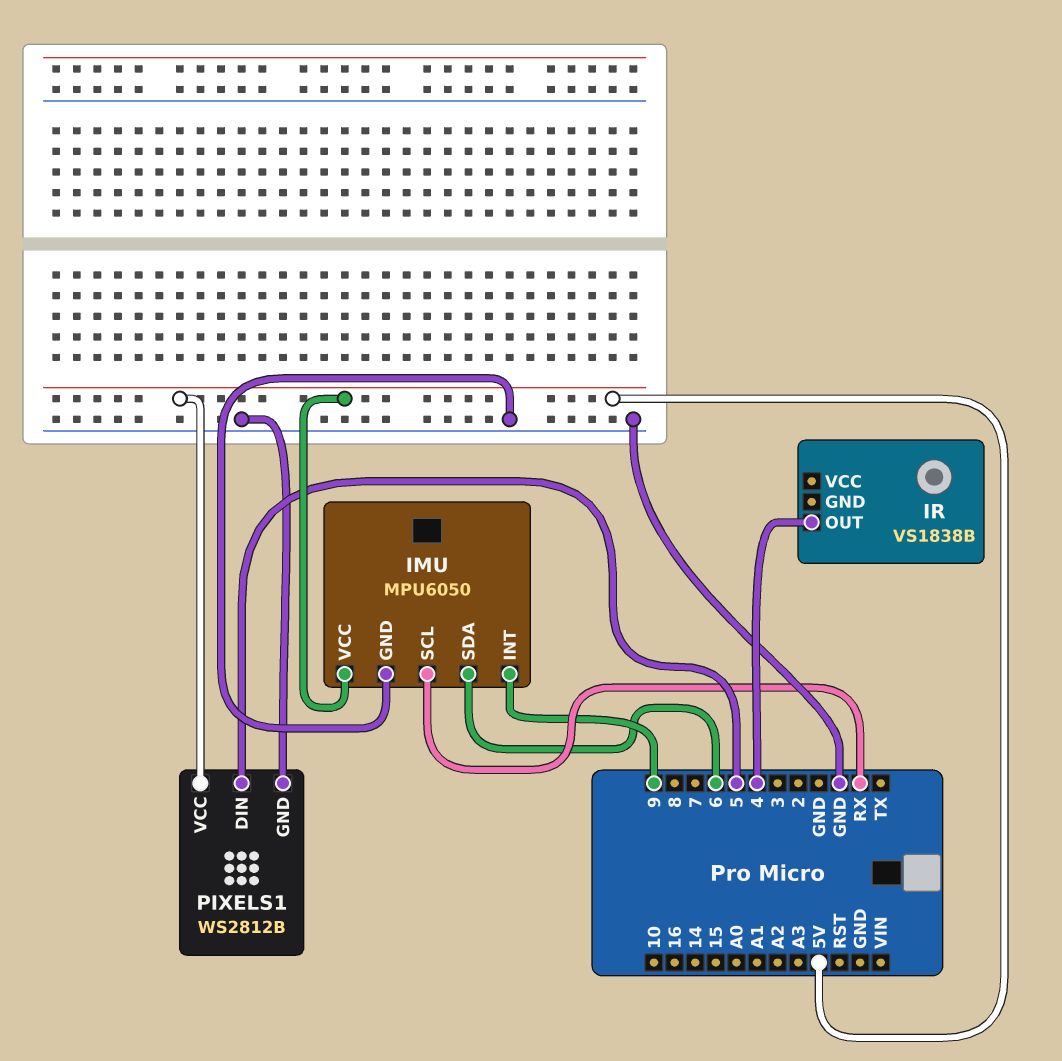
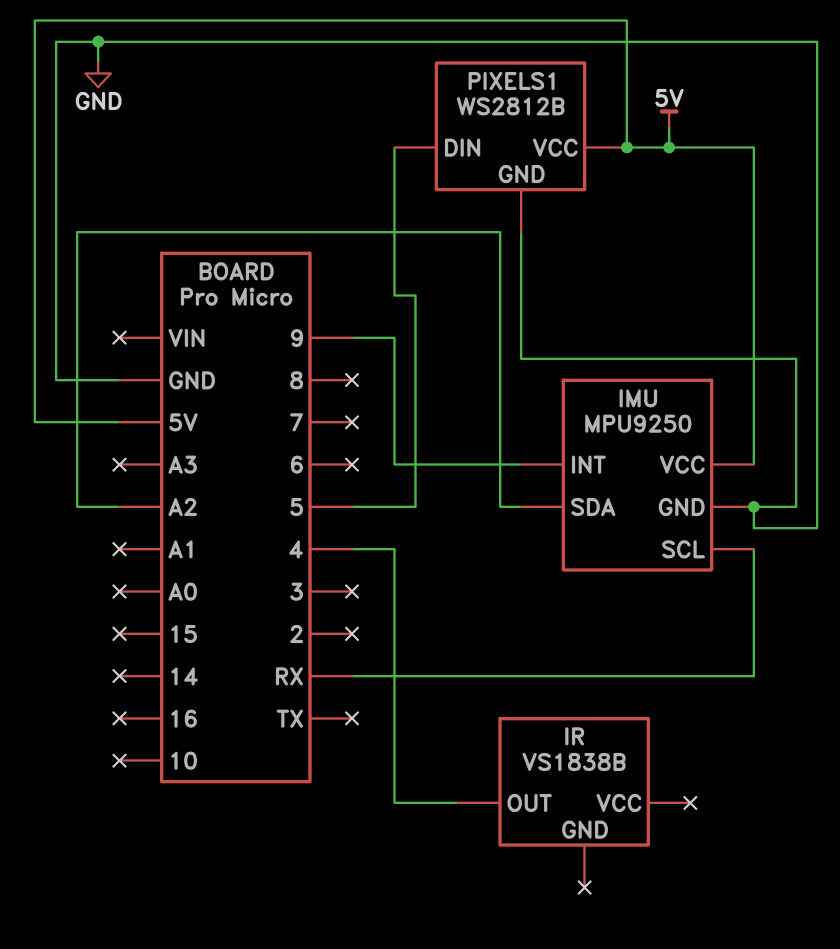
IMU: MPU6050 -> MPU9250
IMU pin SDA: 6 -> A2

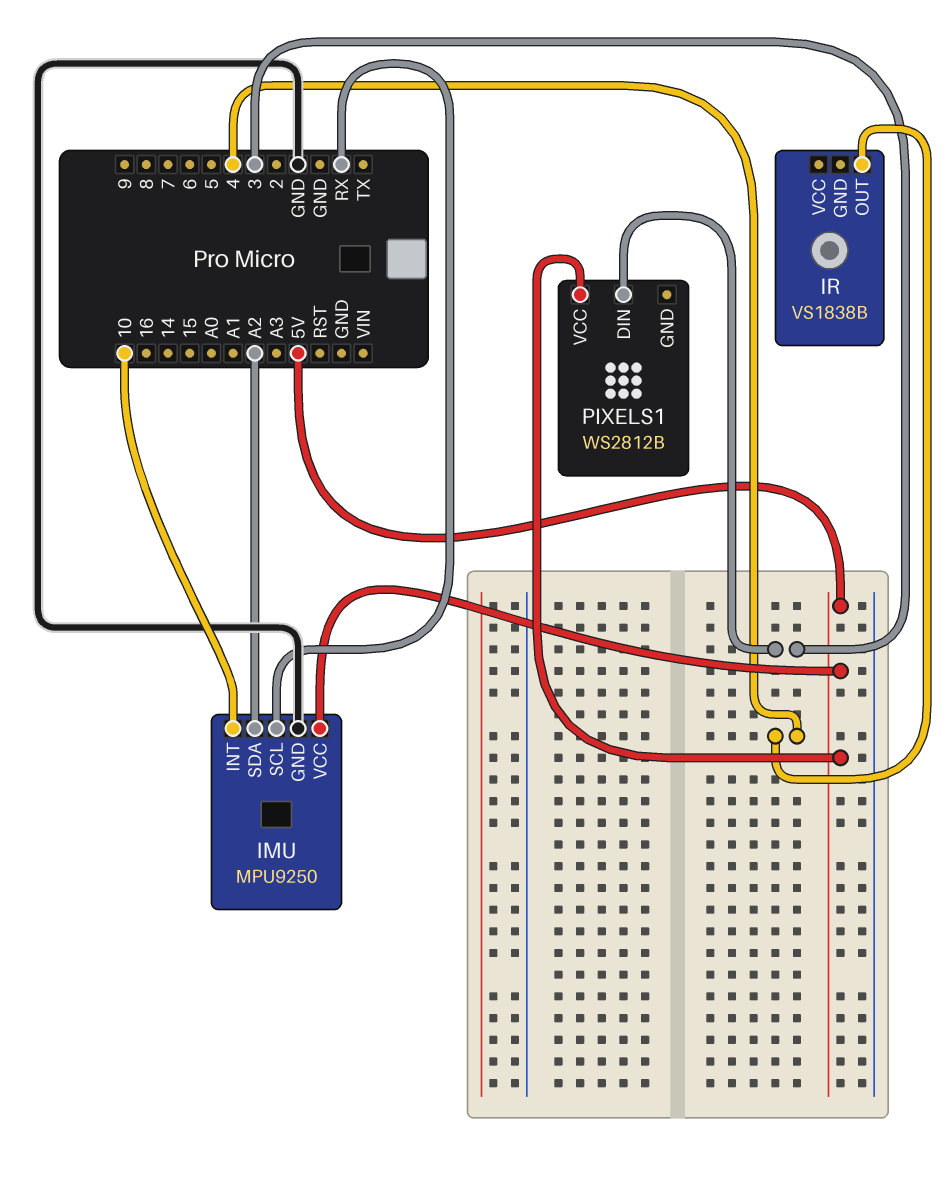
IMU pin INT: 9 -> 10
PIXELS1 pin DIN: 5 -> 3
PIXELS1 pin GND: GND -> none

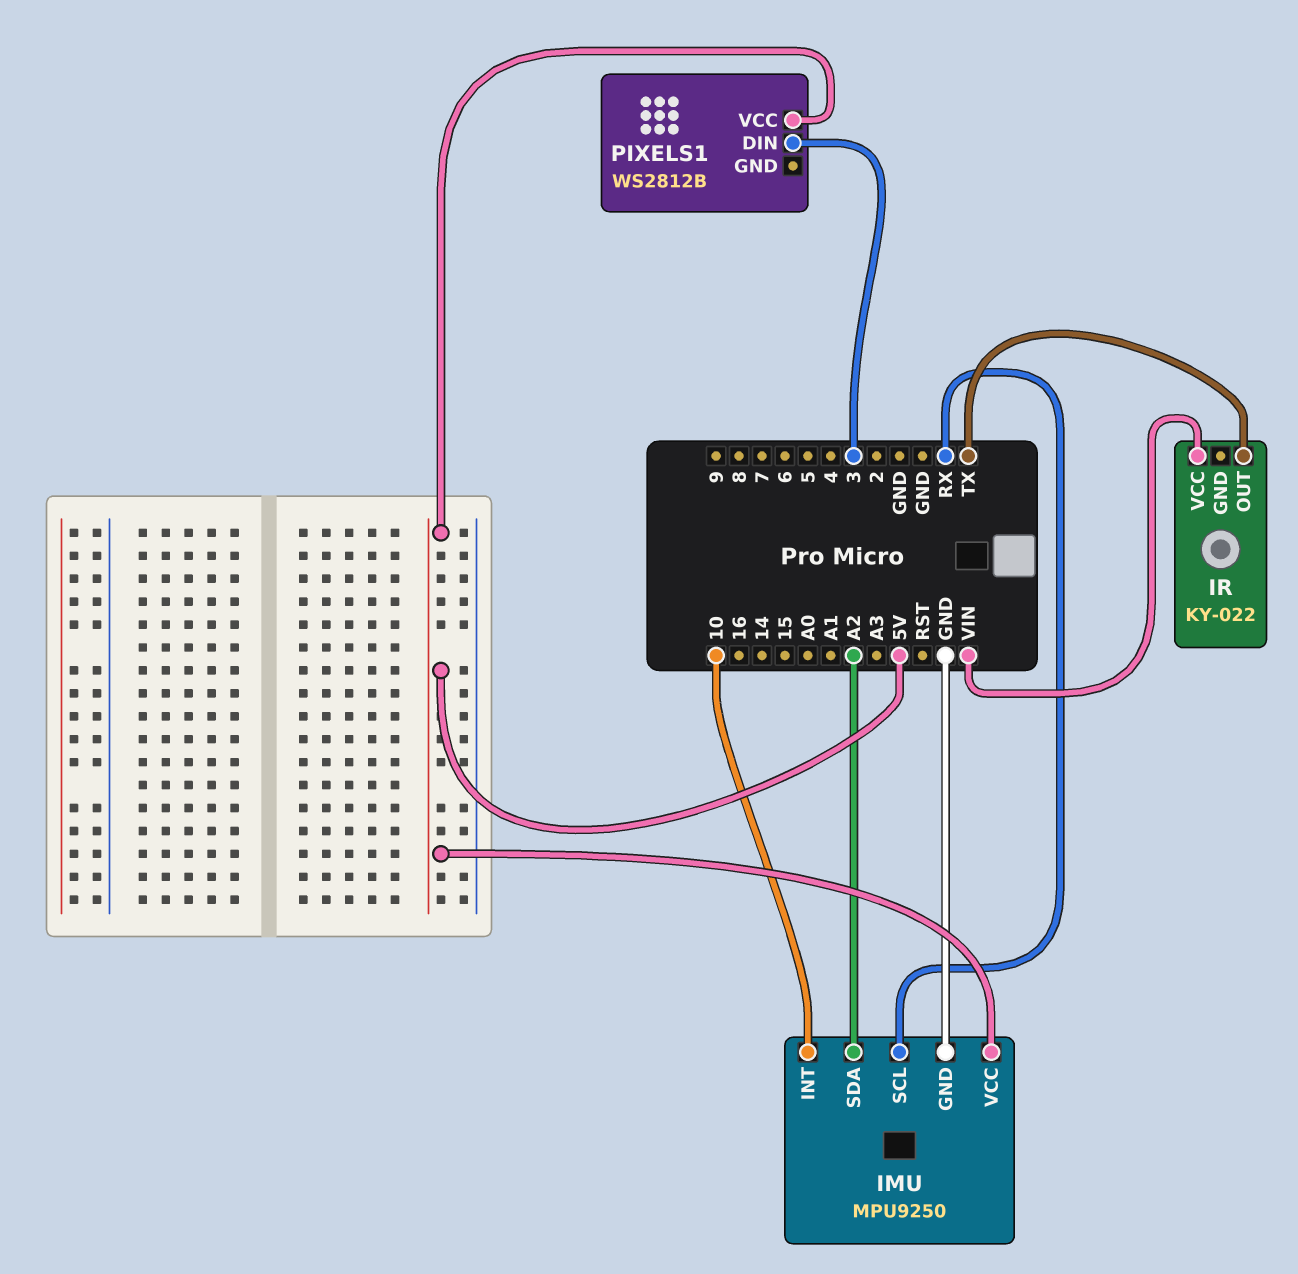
IR: VS1838B -> KY-022
IR pin OUT: 4 -> TX
IR pin VCC: none -> VIN

